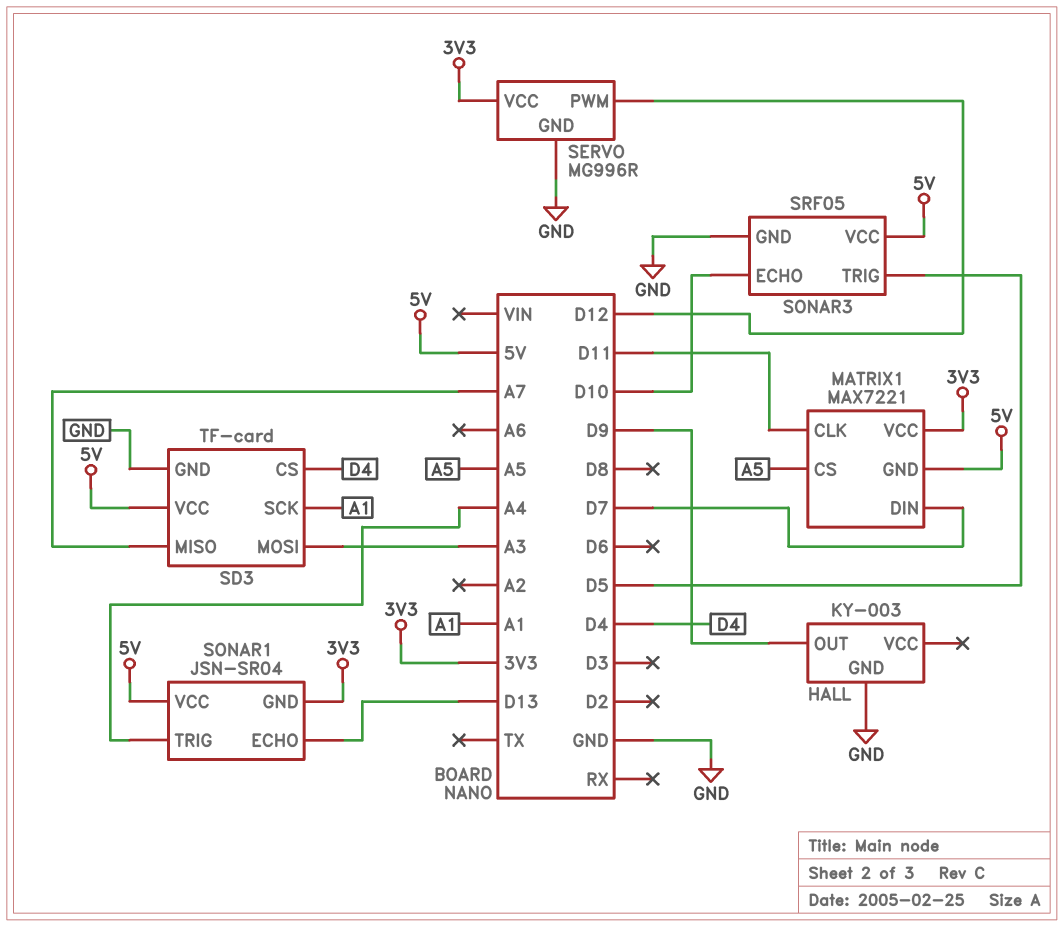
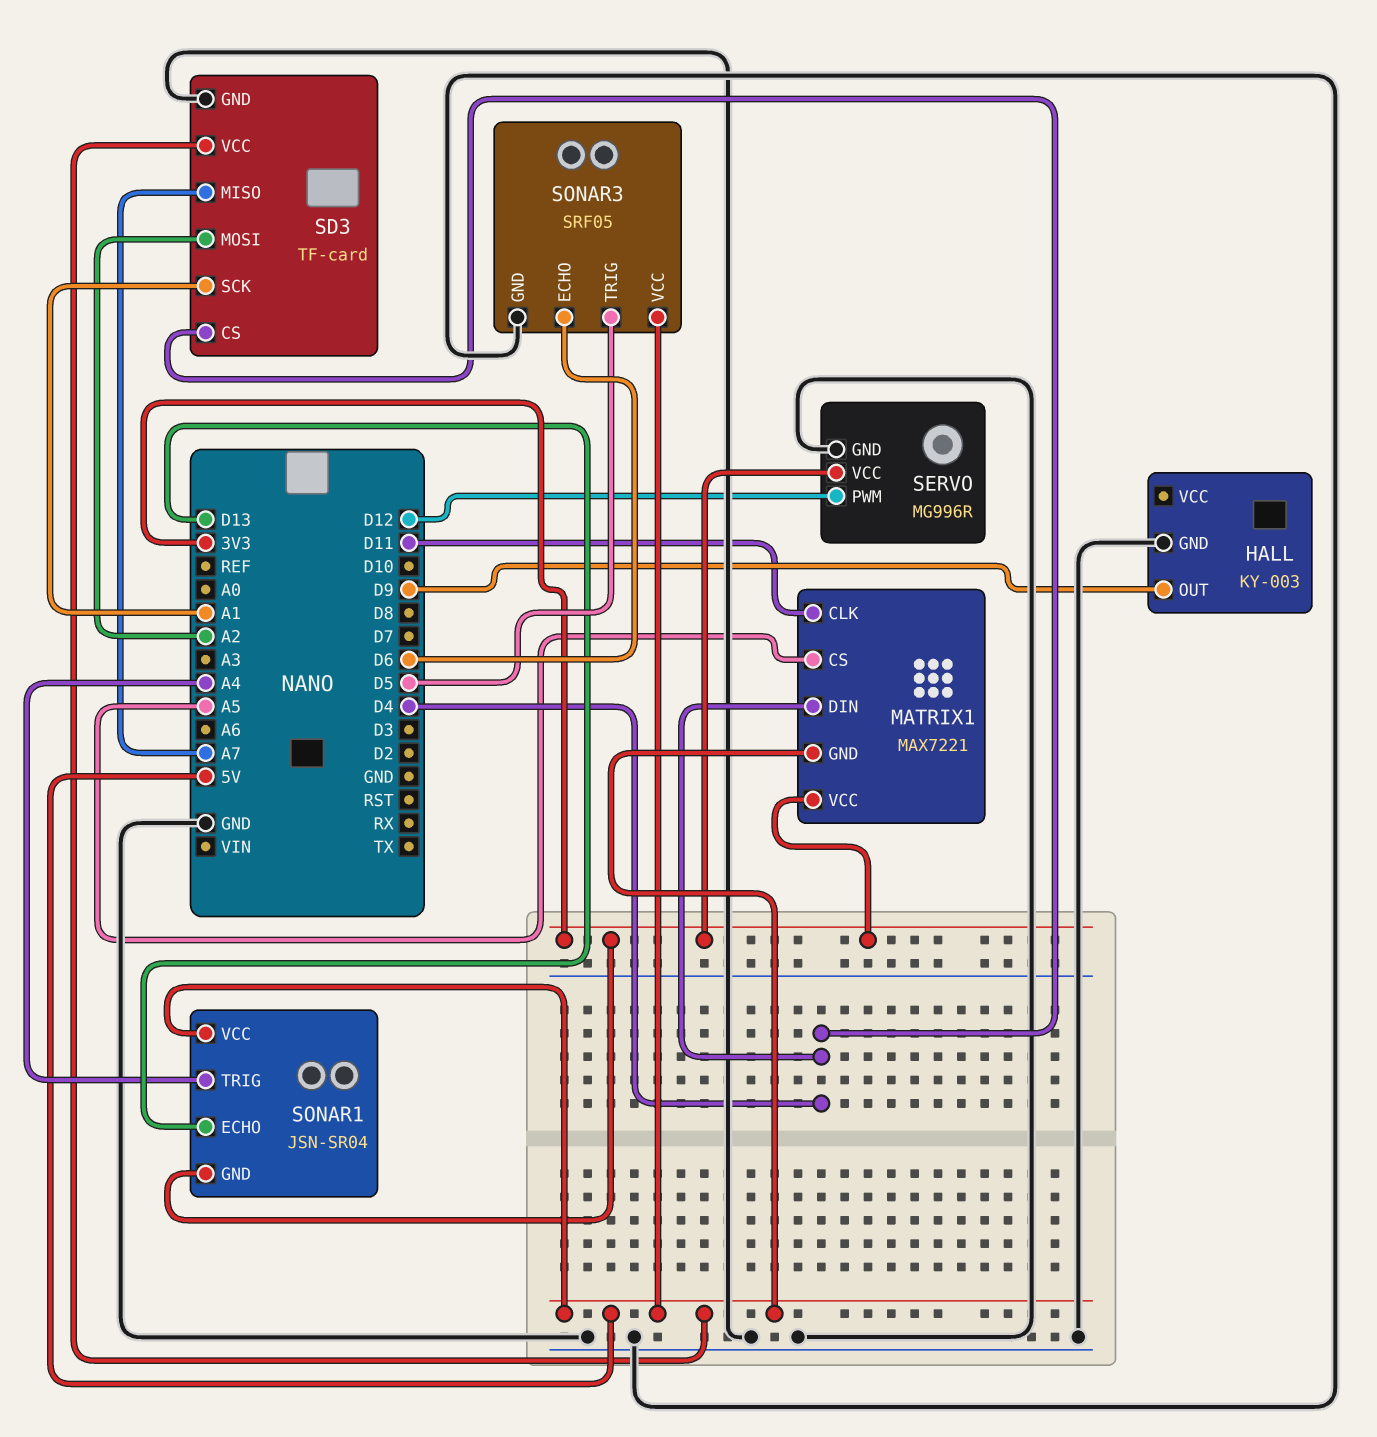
MATRIX1 pin DIN: D7 -> D4
SD3 pin MOSI: A3 -> A2
SONAR3 pin ECHO: D10 -> D6

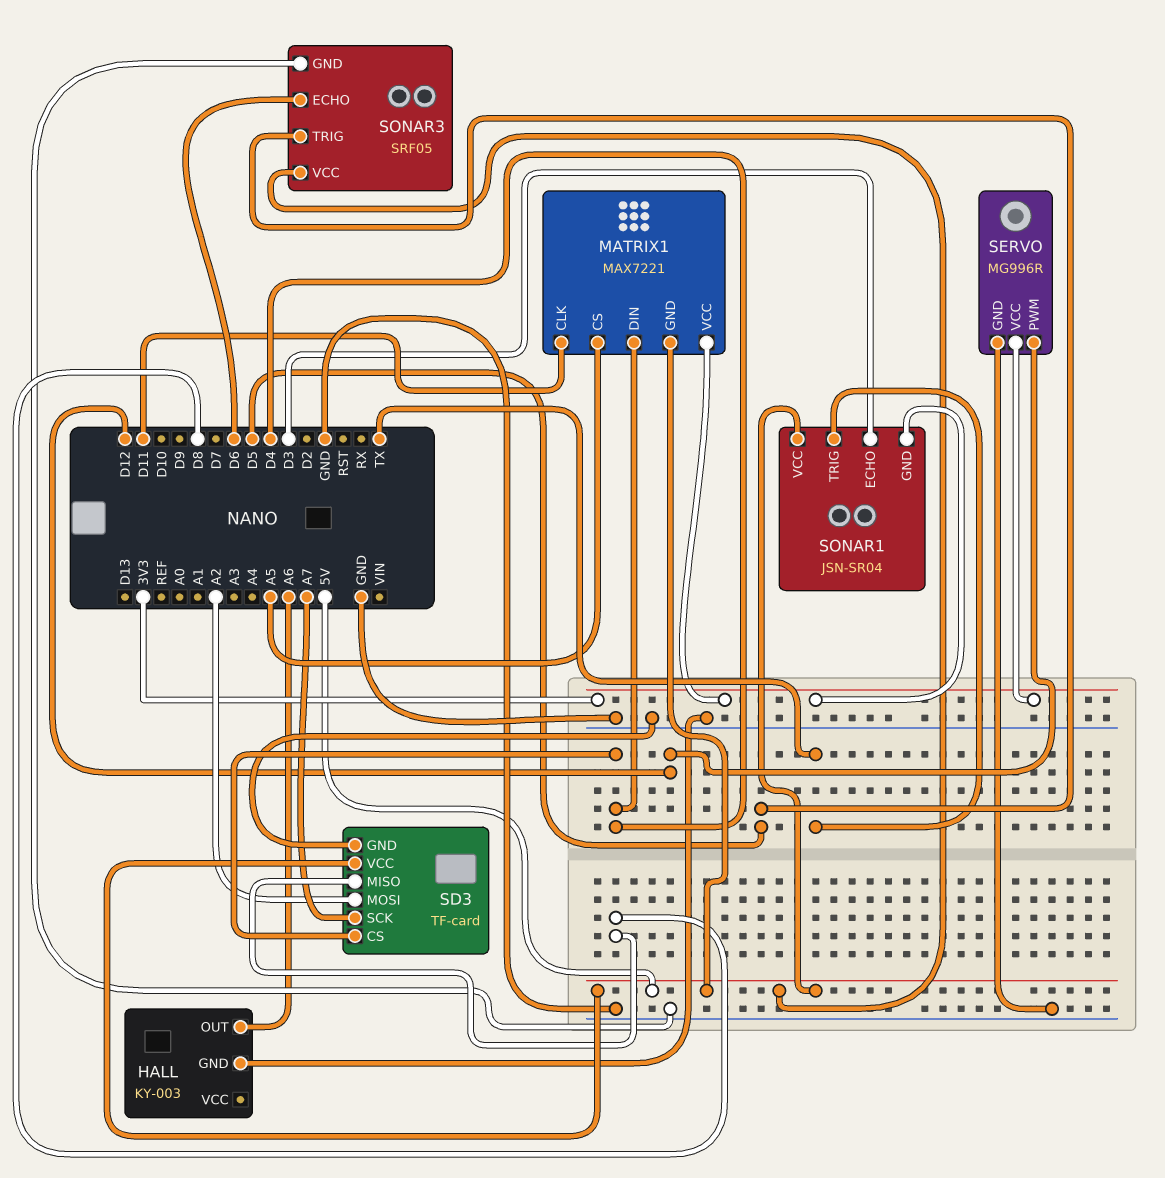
HALL pin OUT: D9 -> A6
SD3 pin MISO: A7 -> D8
SD3 pin SCK: A1 -> A7
SONAR1 pin ECHO: D13 -> D3
SONAR1 pin TRIG: A4 -> TX

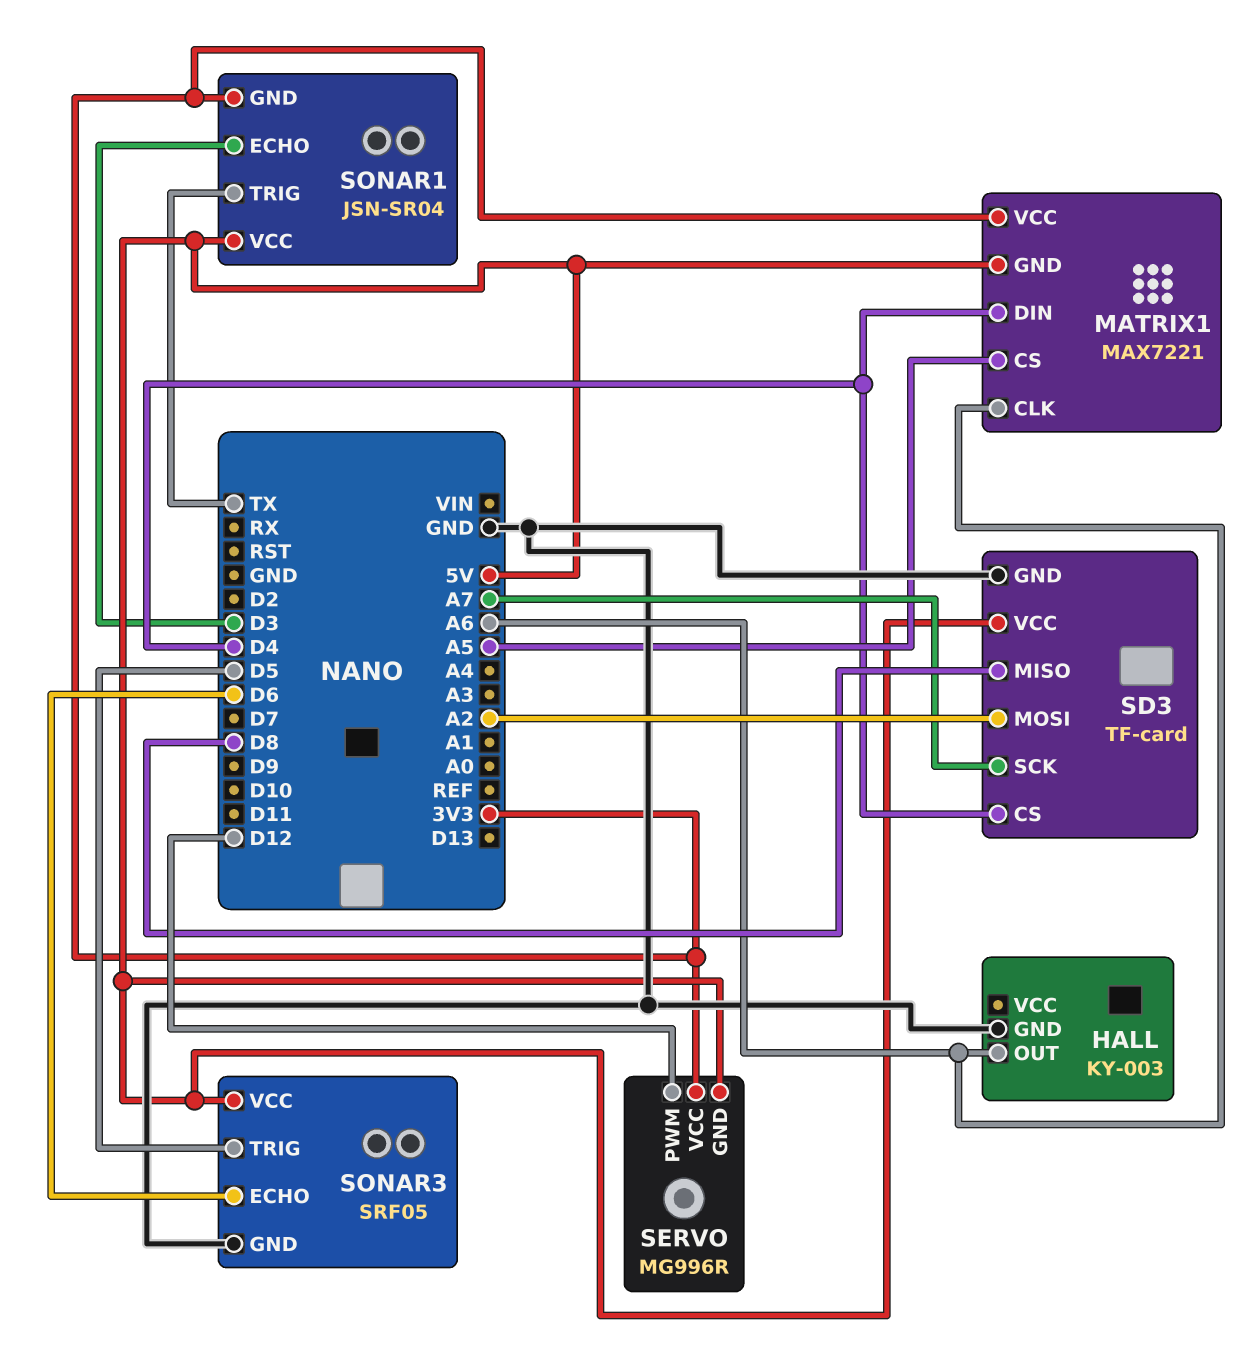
MATRIX1 pin CLK: D11 -> A6
SERVO pin GND: GND -> 5V

